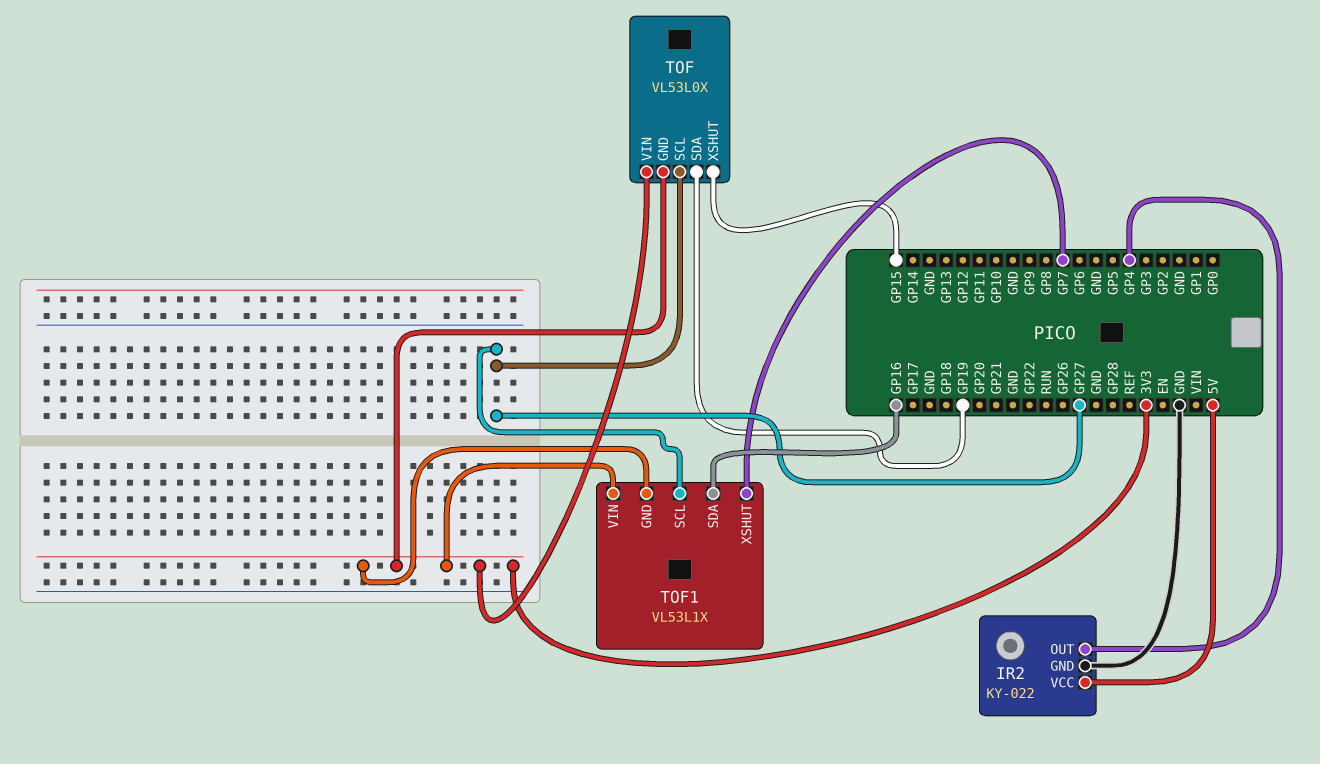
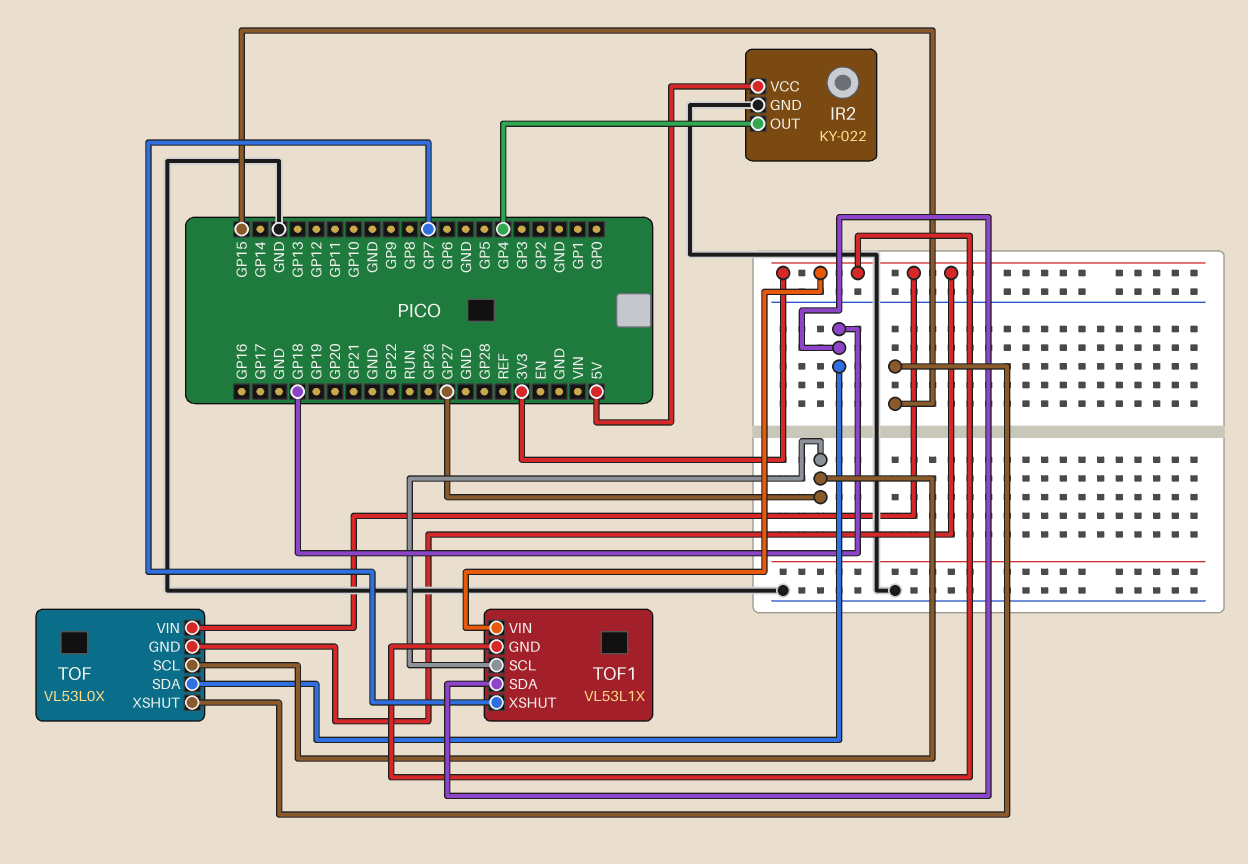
TOF pin SDA: GP19 -> GP18
TOF1 pin SDA: GP16 -> GP18

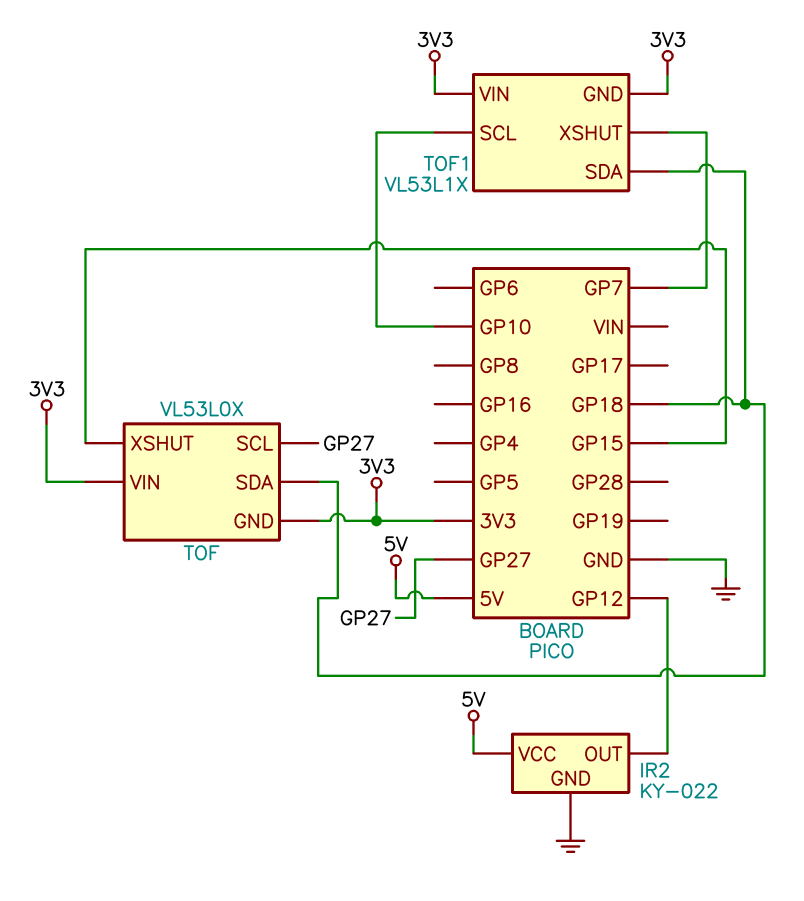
IR2 pin OUT: GP4 -> GP12
TOF1 pin SCL: GP27 -> GP10

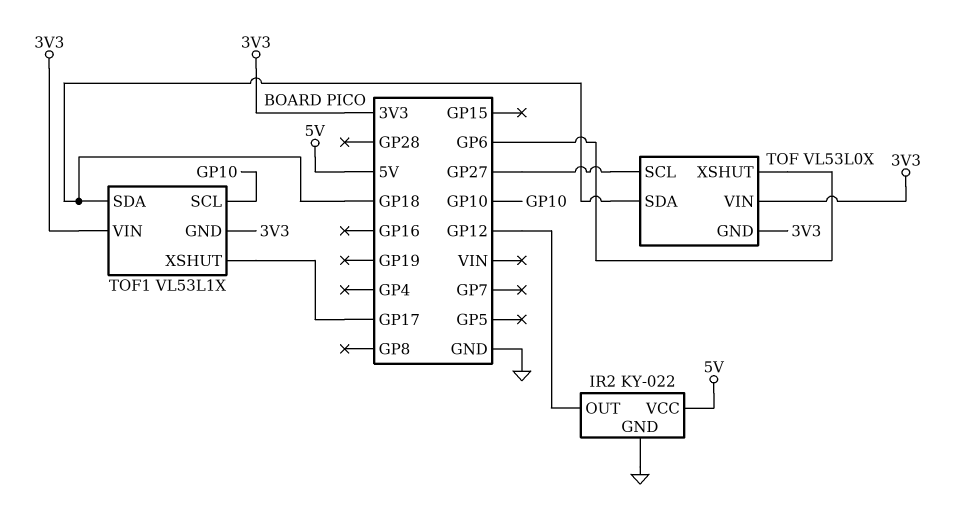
TOF pin XSHUT: GP15 -> GP6
TOF1 pin XSHUT: GP7 -> GP17

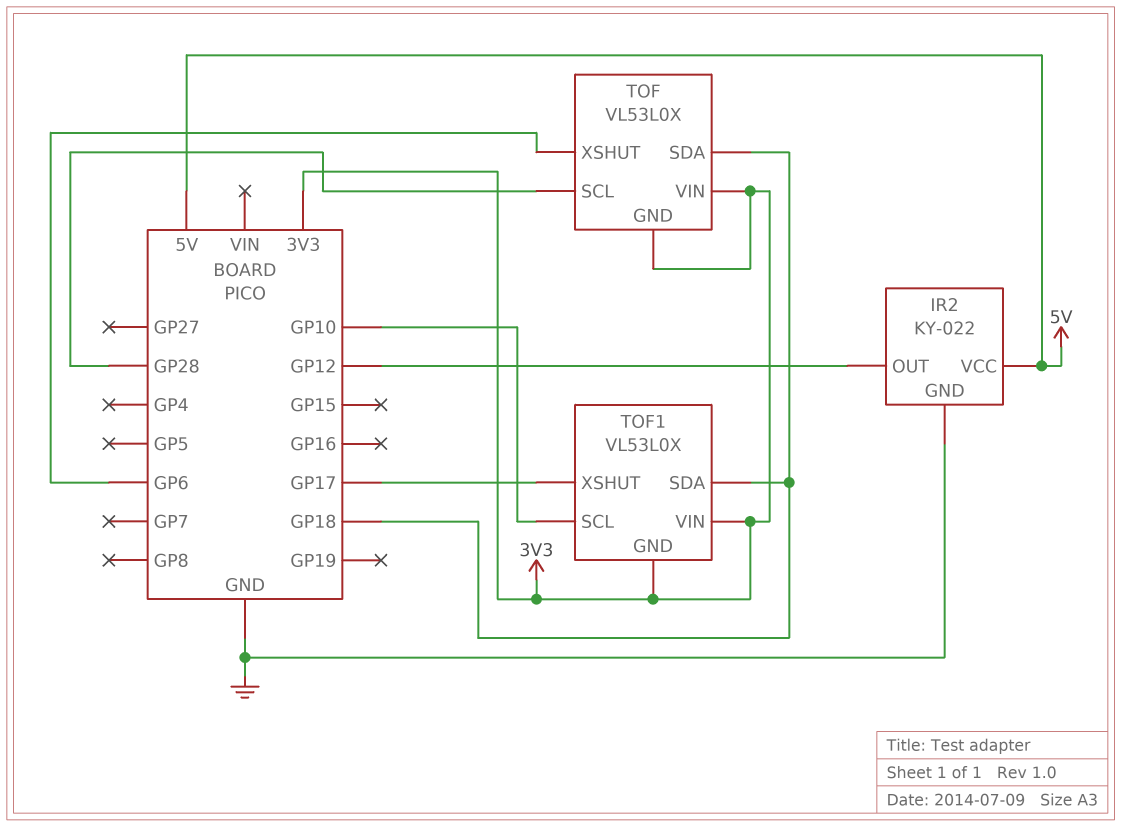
TOF pin SCL: GP27 -> GP28
TOF1: VL53L1X -> VL53L0X

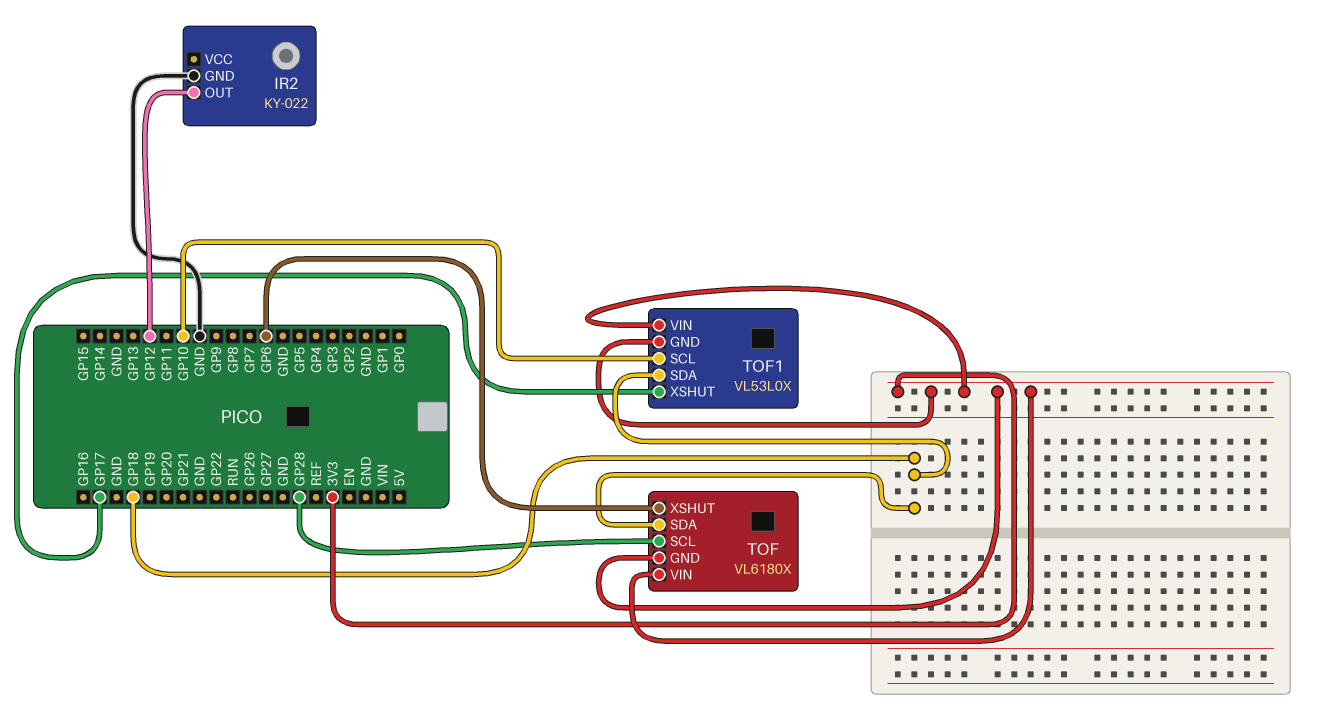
IR2 pin VCC: 5V -> none
TOF: VL53L0X -> VL6180X

